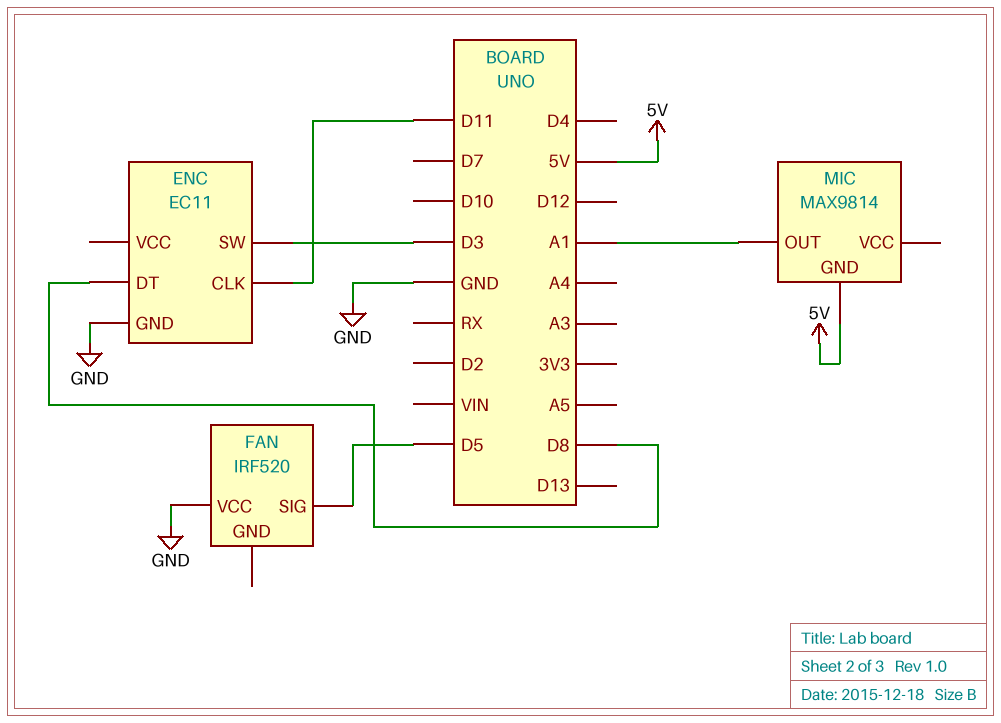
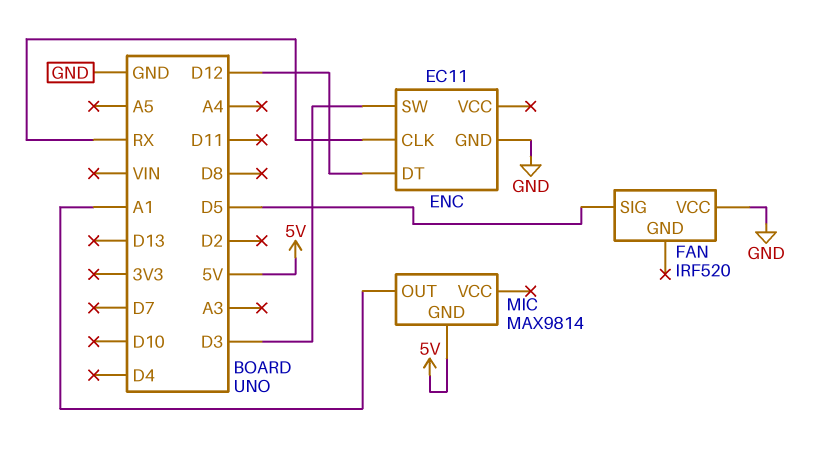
ENC pin CLK: D11 -> RX
ENC pin DT: D8 -> D12

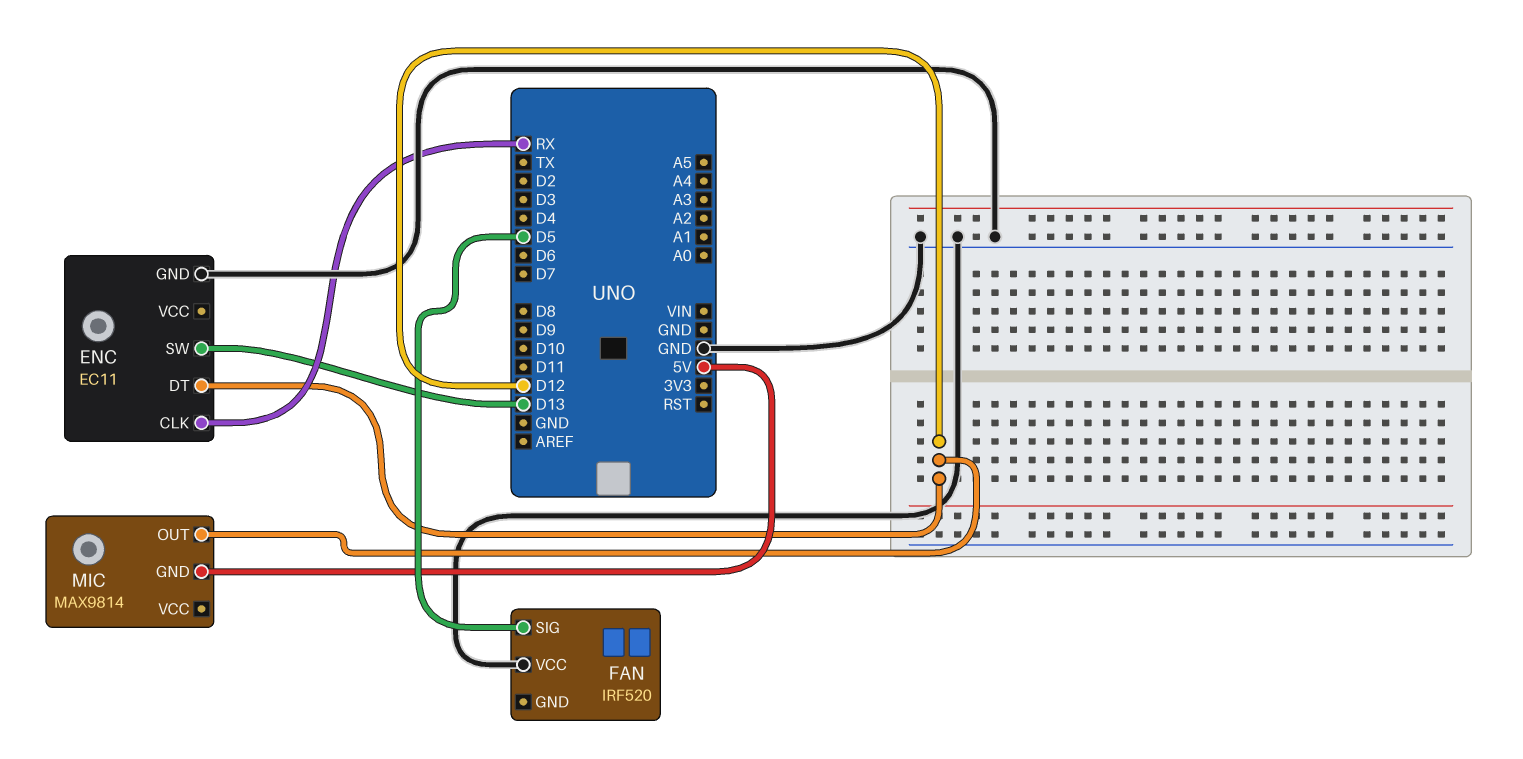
ENC pin SW: D3 -> D13
MIC pin OUT: A1 -> D12

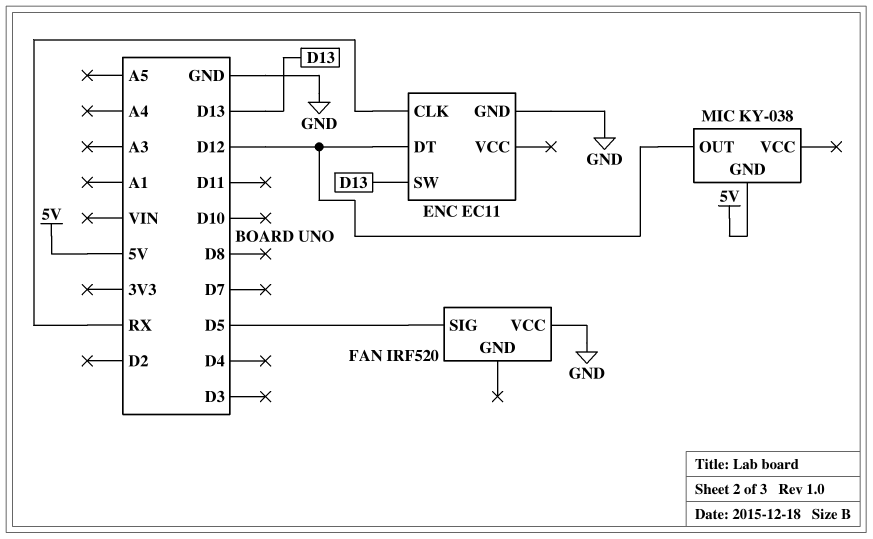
MIC: MAX9814 -> KY-038

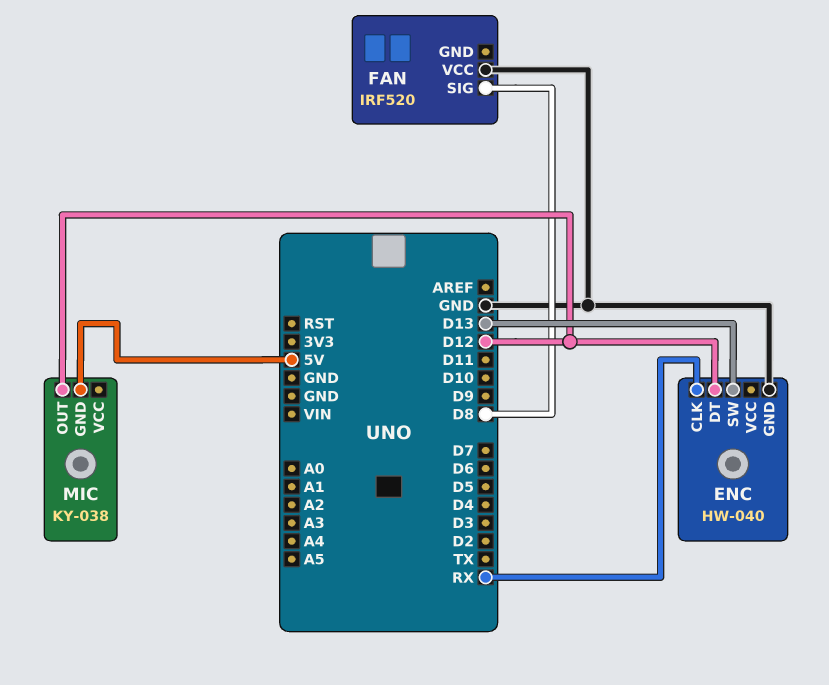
ENC: EC11 -> HW-040
FAN pin SIG: D5 -> D8

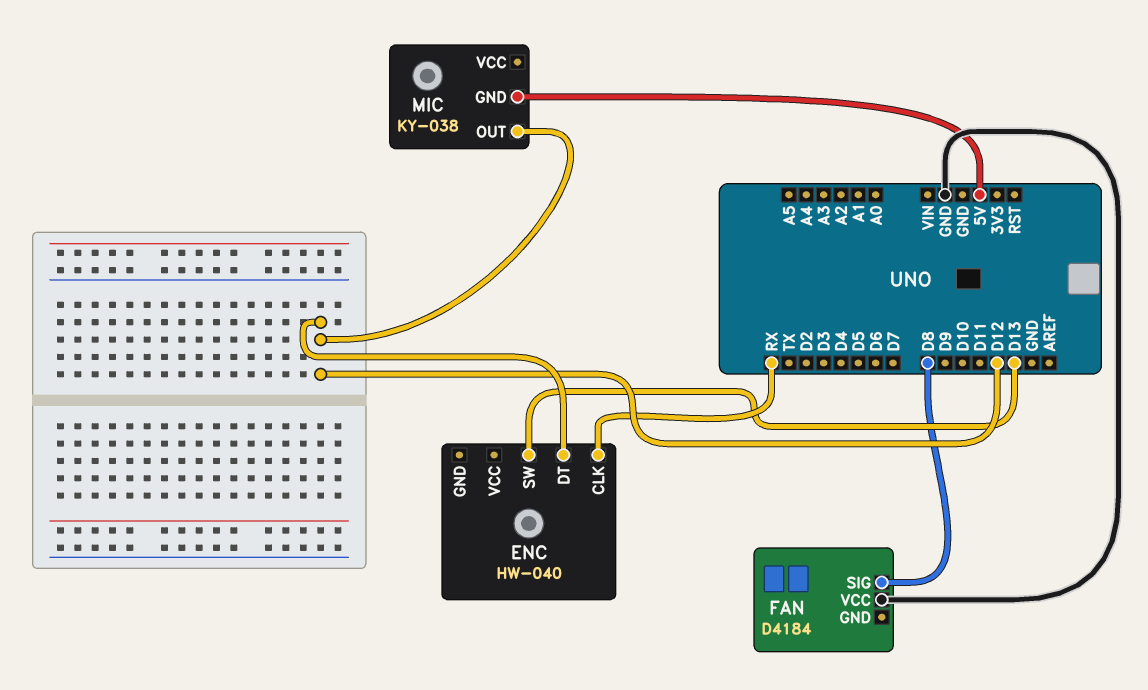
ENC pin GND: GND -> none
FAN: IRF520 -> D4184

